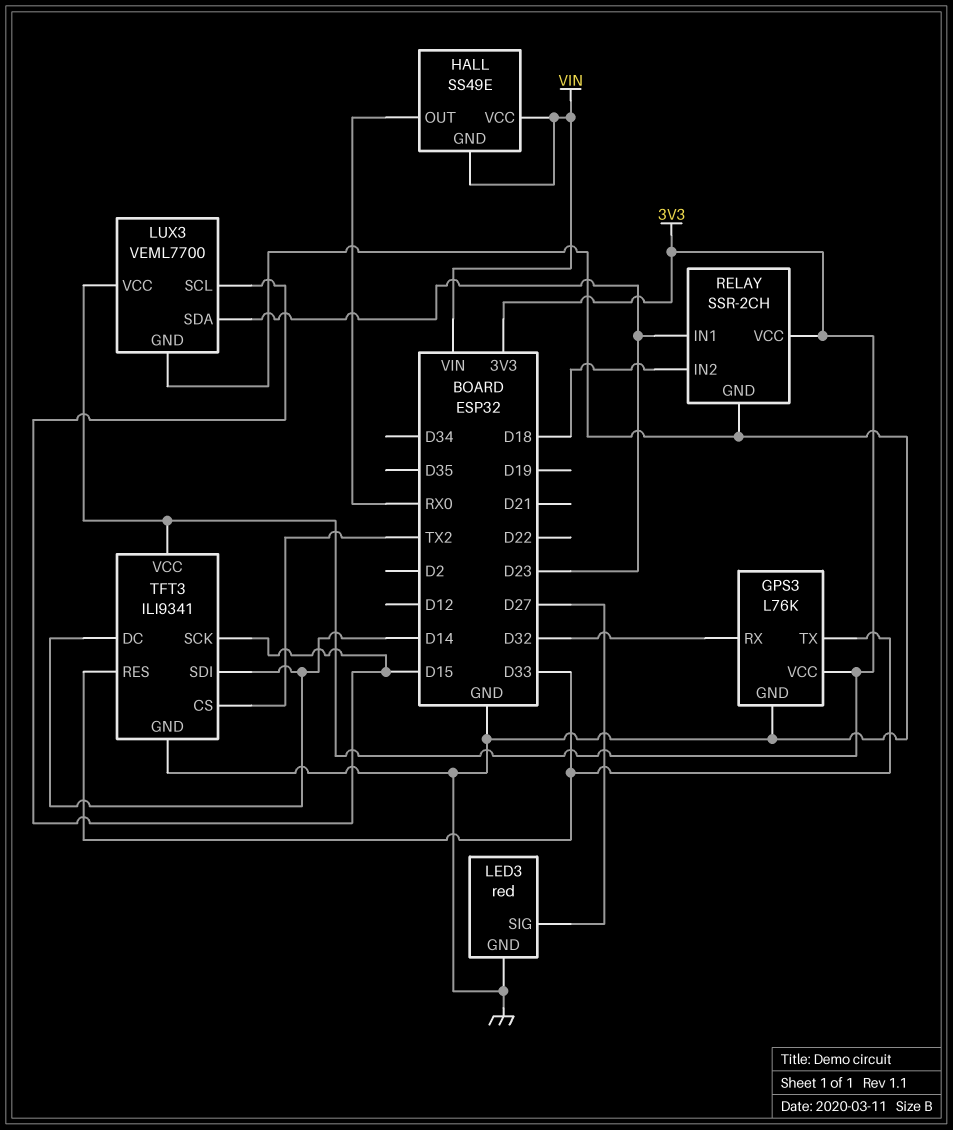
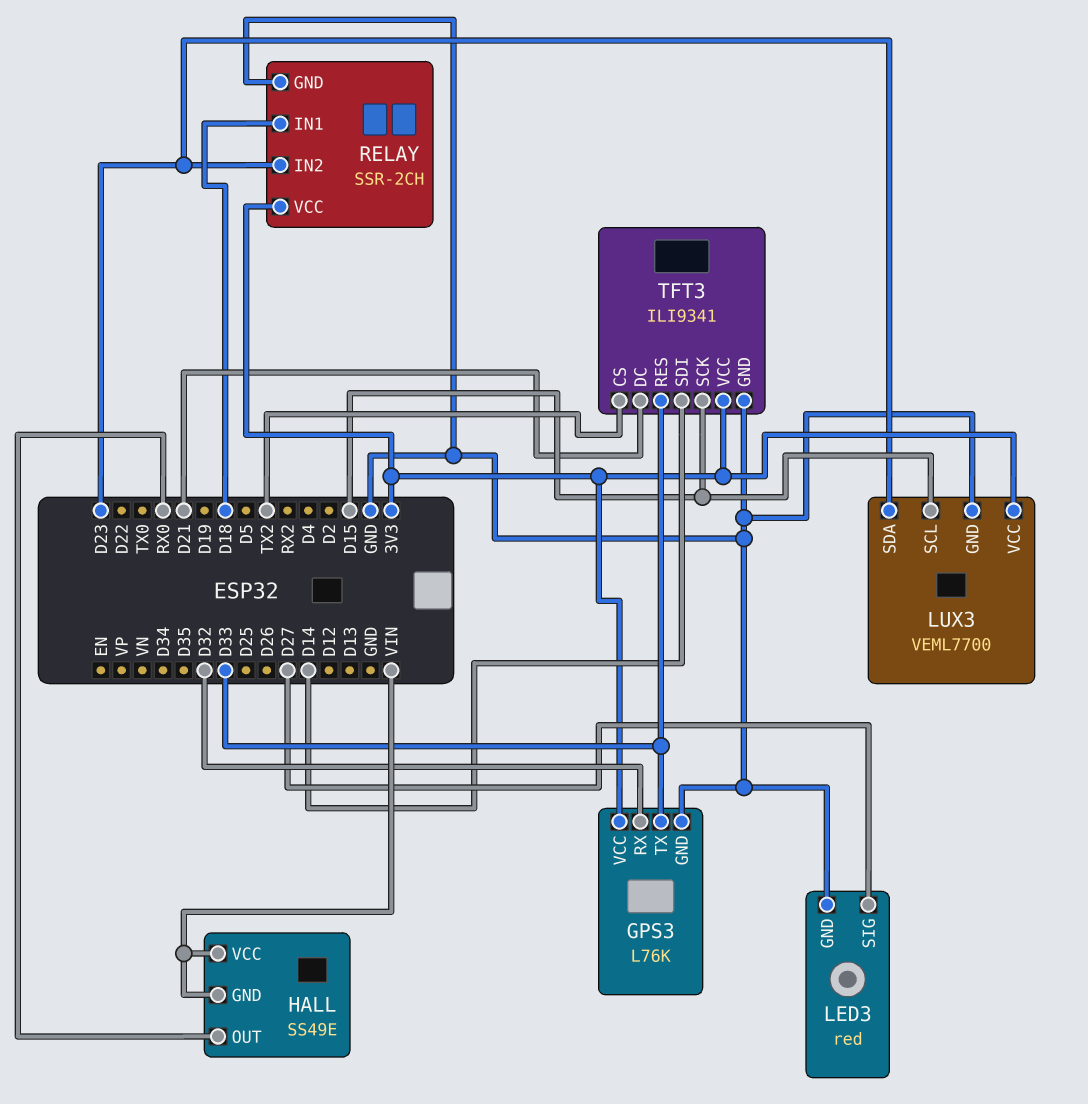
RELAY pin IN1: D23 -> D18
RELAY pin IN2: D18 -> D23
TFT3 pin DC: D14 -> D21

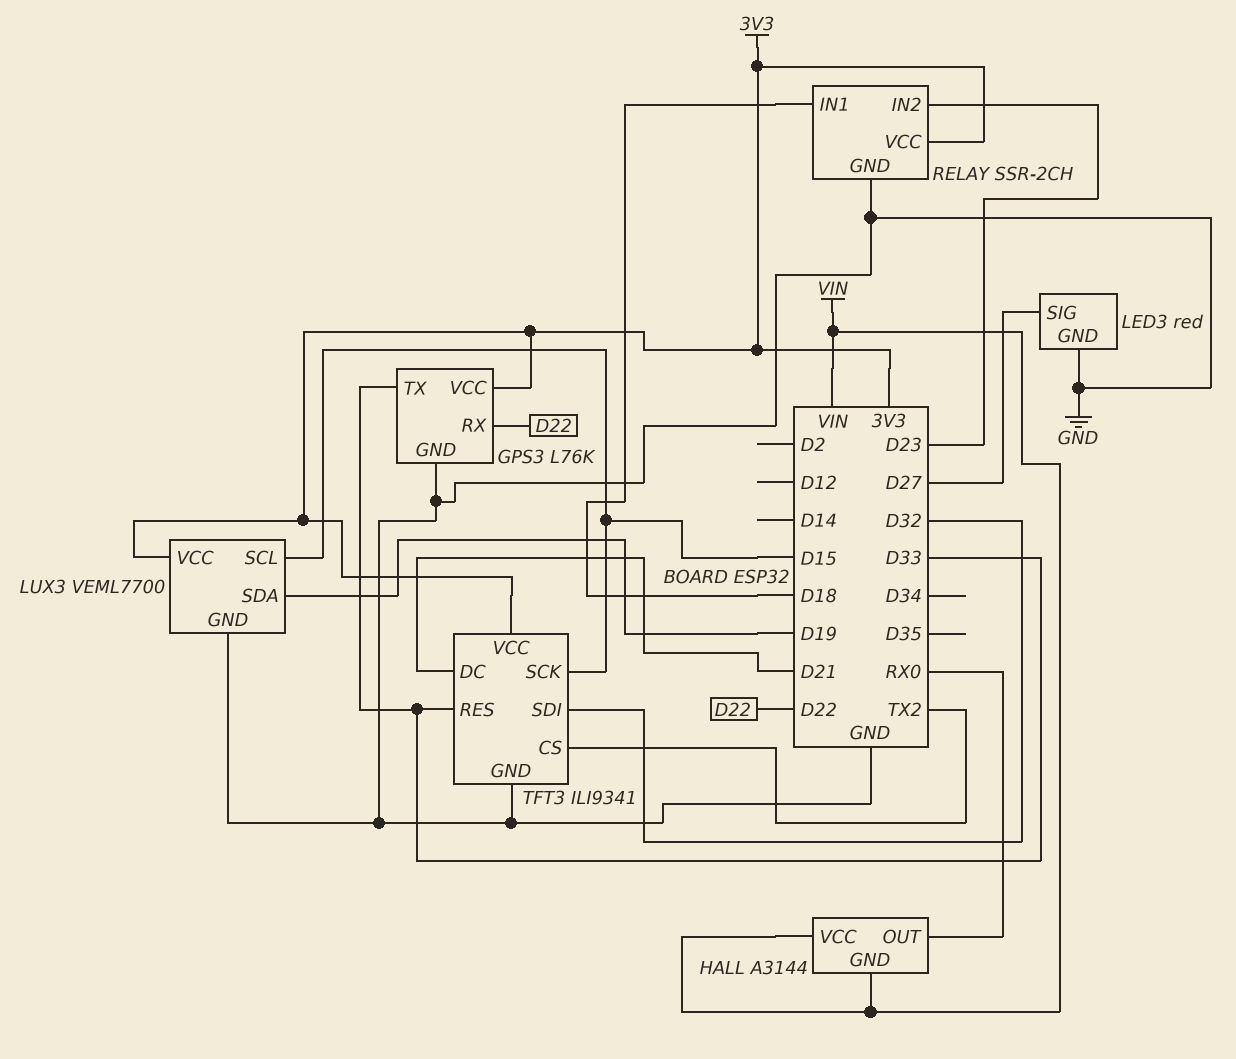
GPS3 pin RX: D32 -> D22
HALL: SS49E -> A3144
LUX3 pin SDA: D23 -> D19
TFT3 pin SDI: D14 -> D32

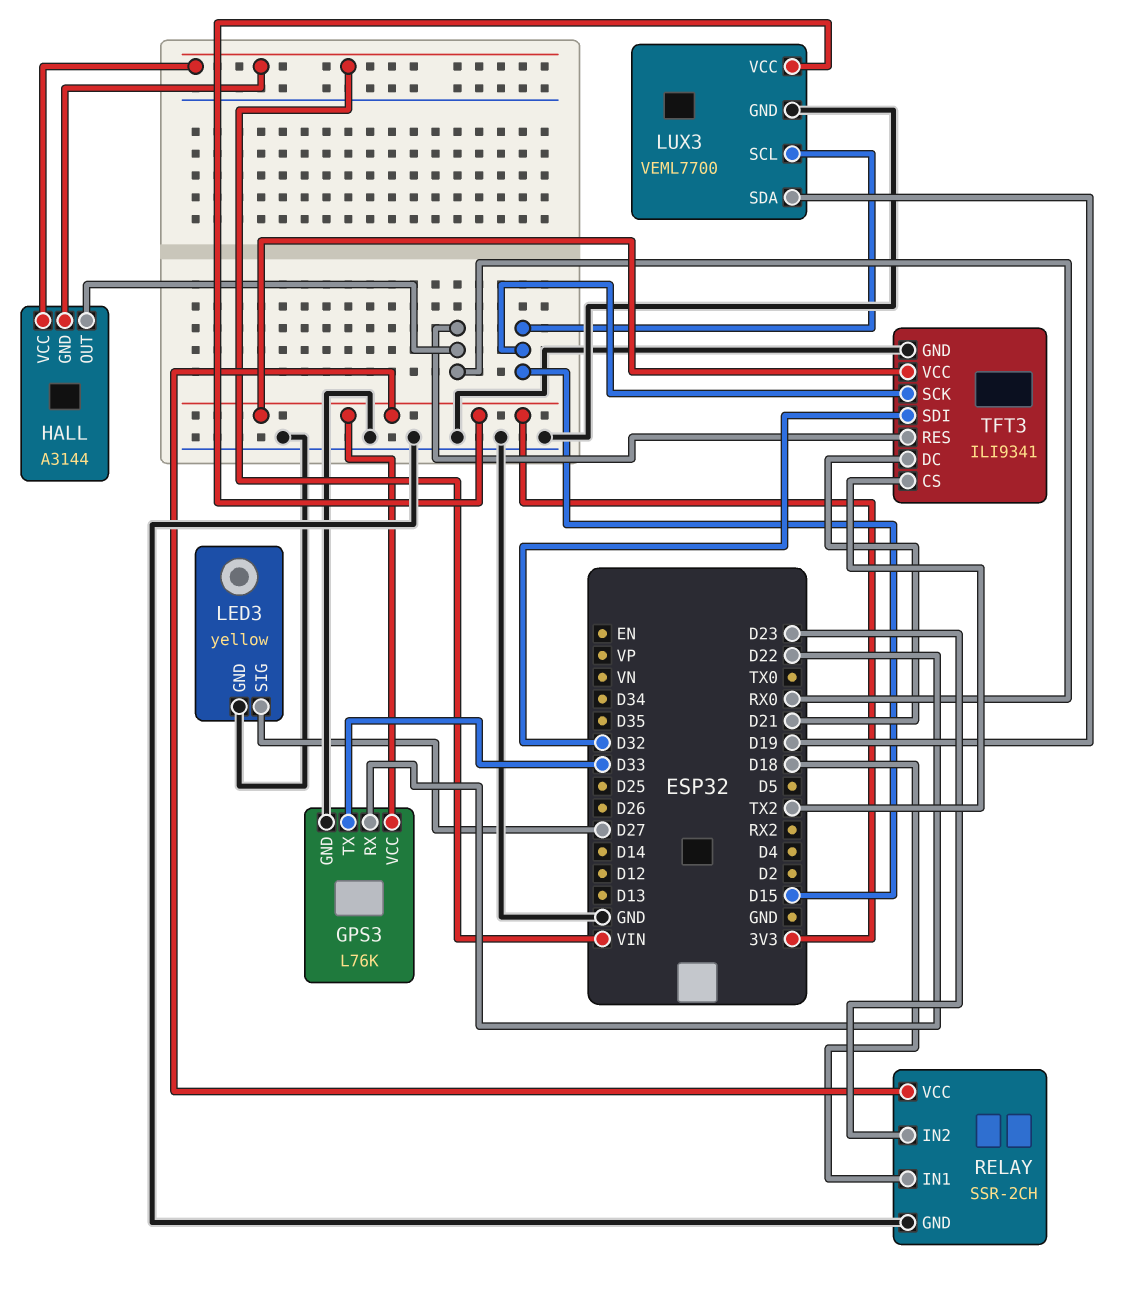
LED3: red -> yellow
TFT3 pin RES: D33 -> RX0

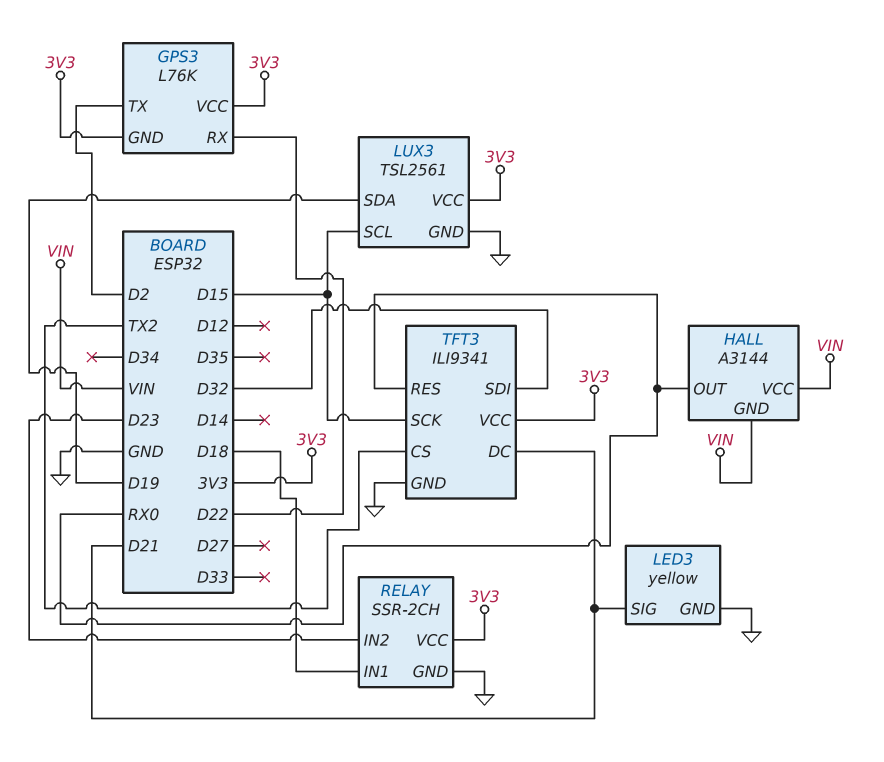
GPS3 pin GND: GND -> 3V3
GPS3 pin TX: D33 -> D2
LED3 pin SIG: D27 -> D21
LUX3: VEML7700 -> TSL2561

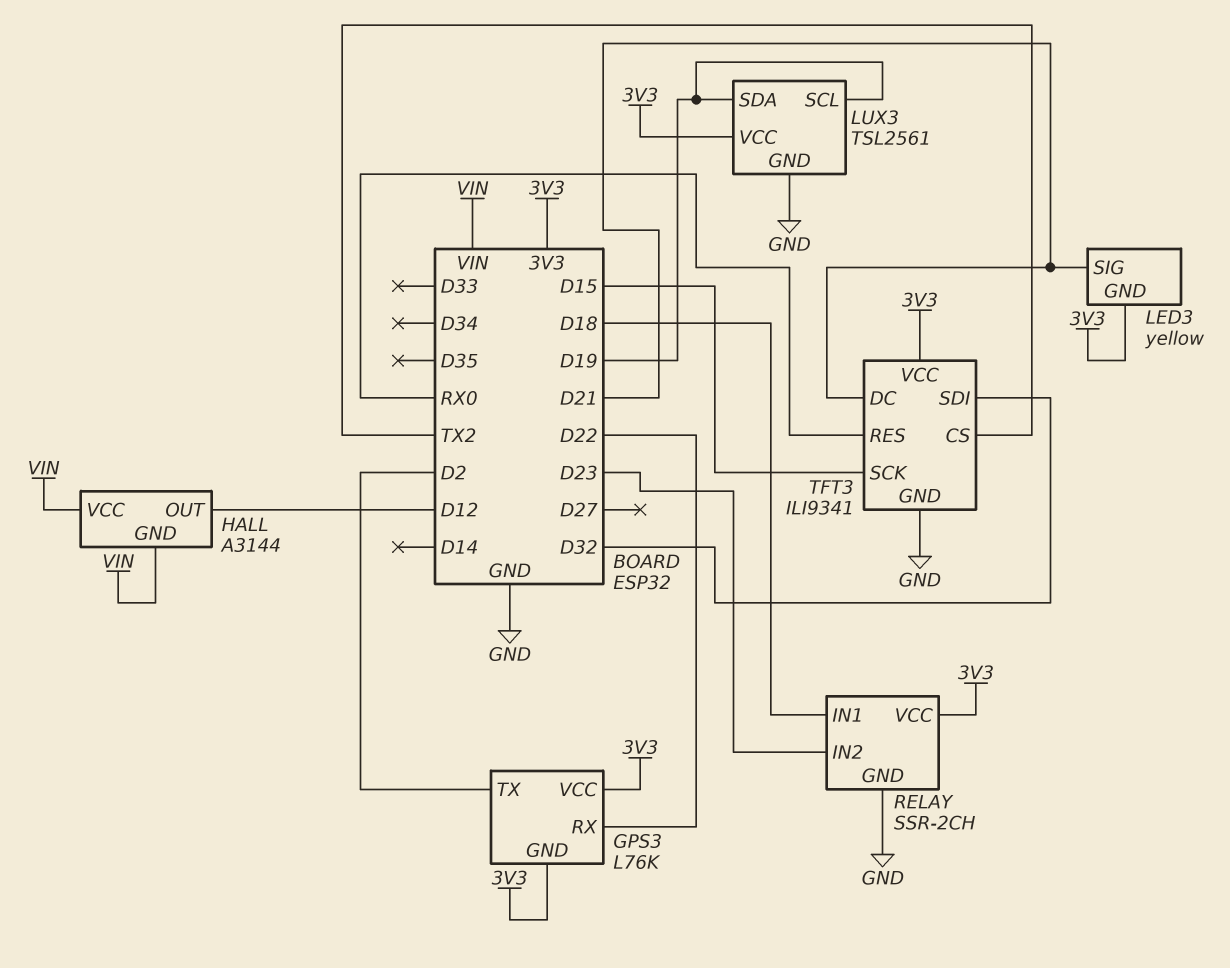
HALL pin OUT: RX0 -> D12
LED3 pin GND: GND -> 3V3
LUX3 pin SCL: D15 -> D19

